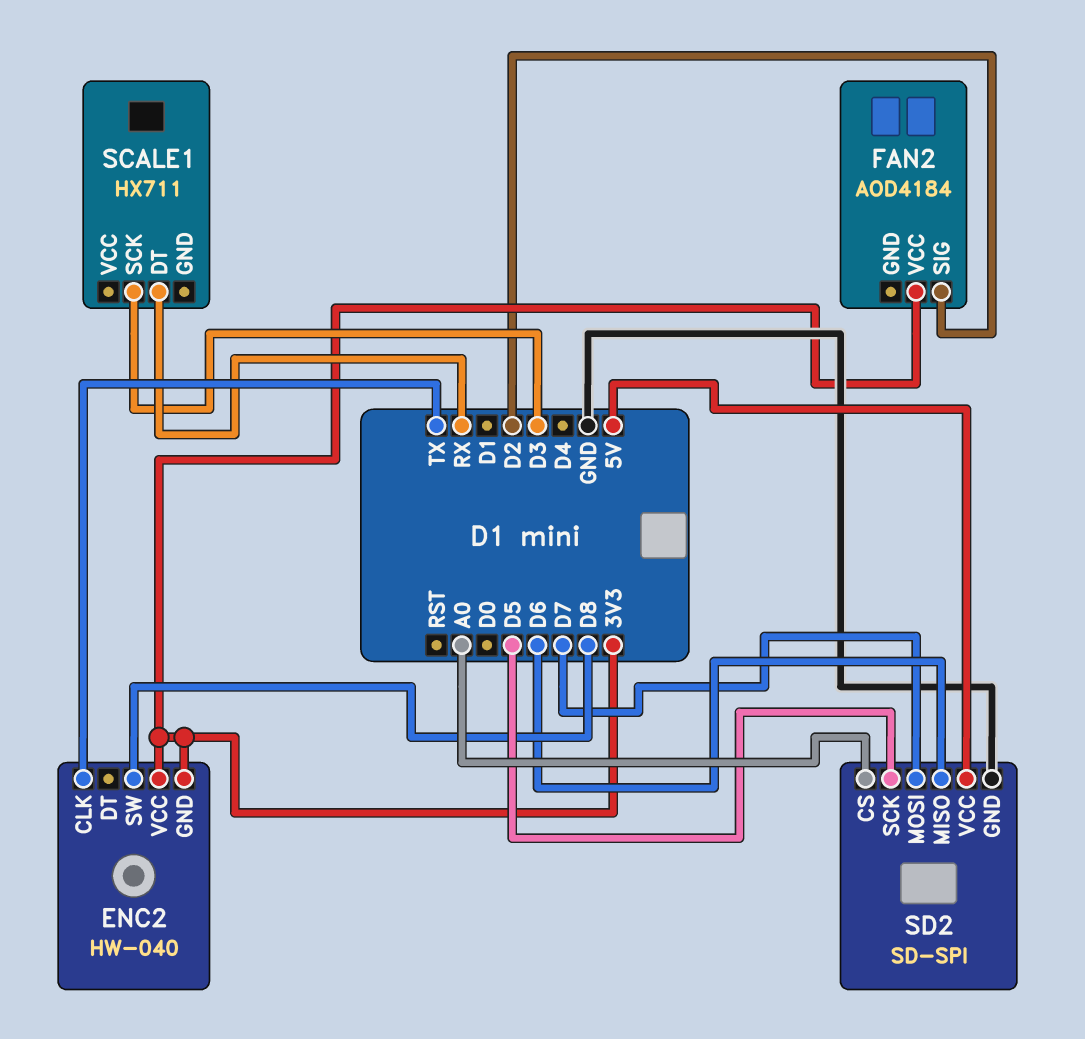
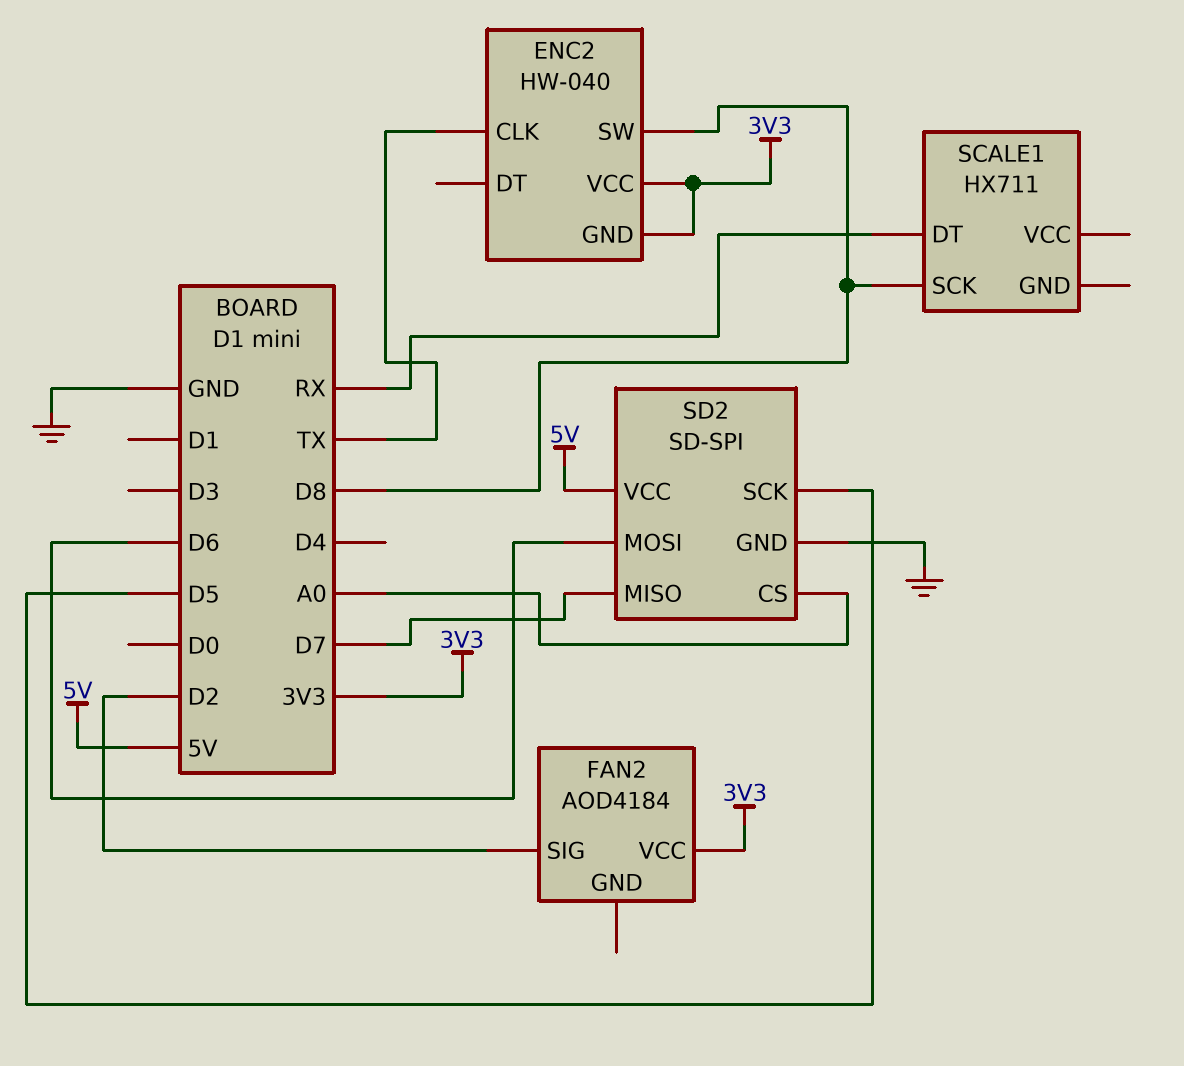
SCALE1 pin SCK: D3 -> D8
SD2 pin MISO: D6 -> D7
SD2 pin MOSI: D7 -> D6

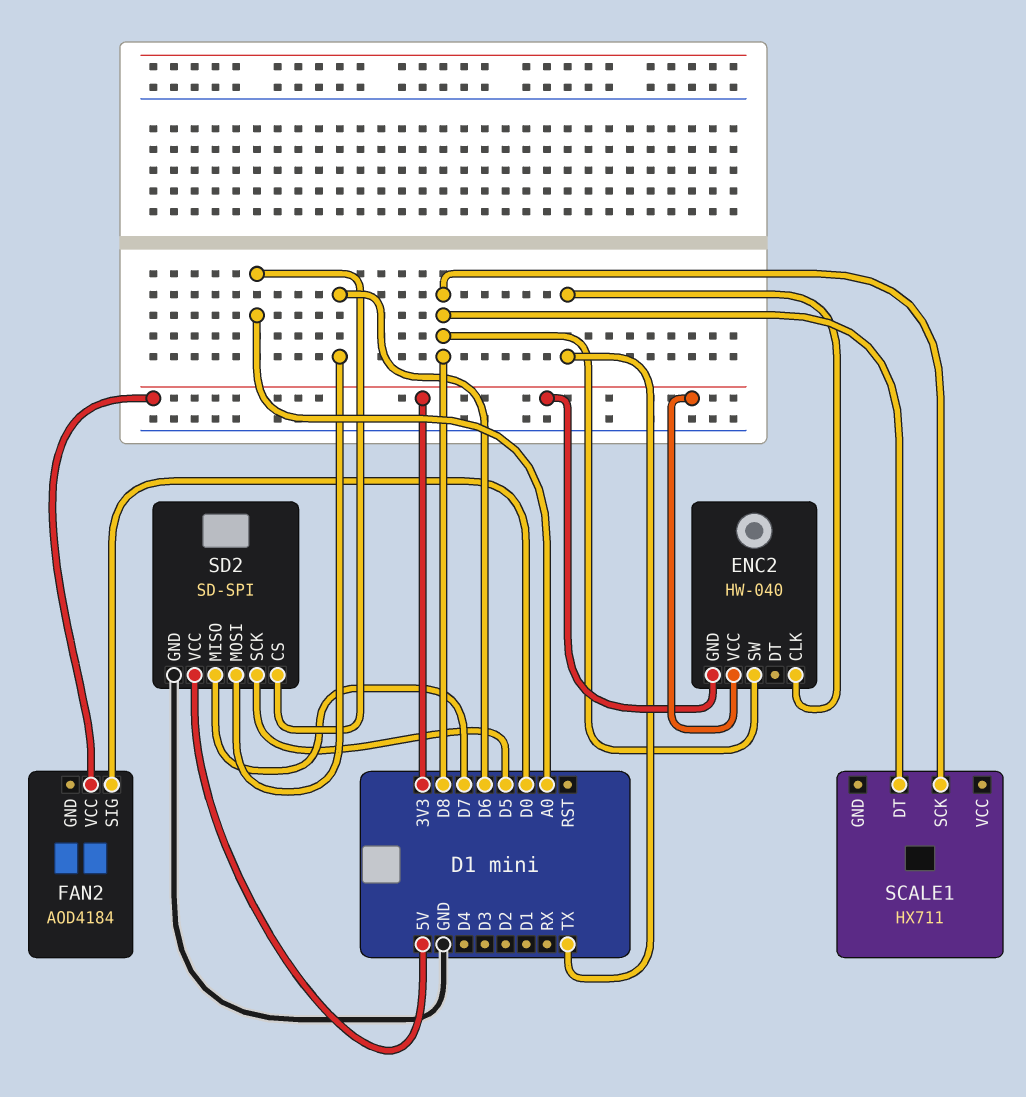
FAN2 pin SIG: D2 -> D0
SCALE1 pin DT: RX -> D8

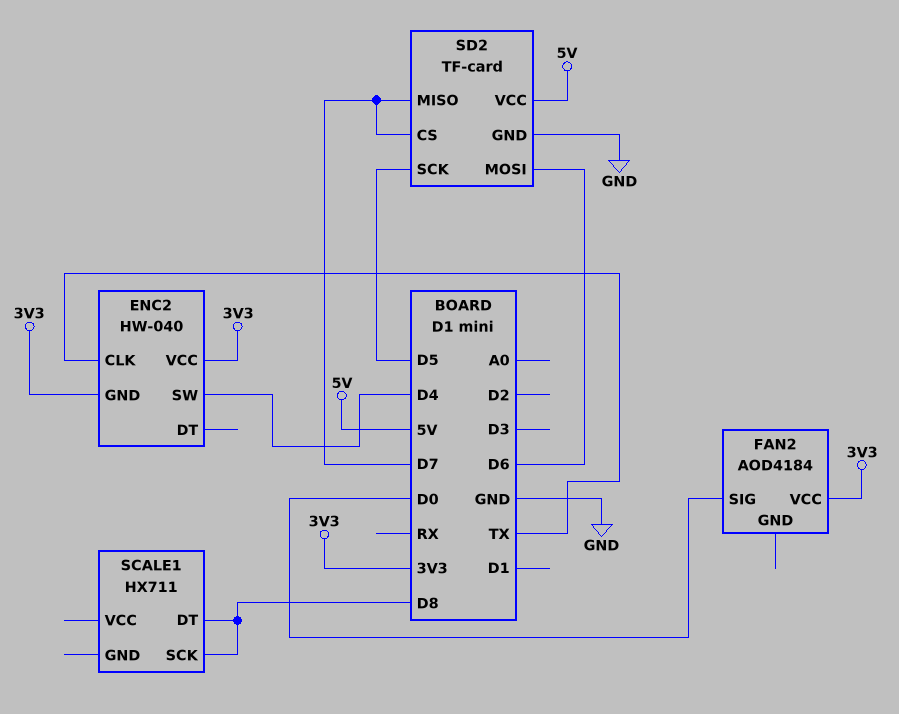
ENC2 pin SW: D8 -> D4
SD2: SD-SPI -> TF-card
SD2 pin CS: A0 -> D7

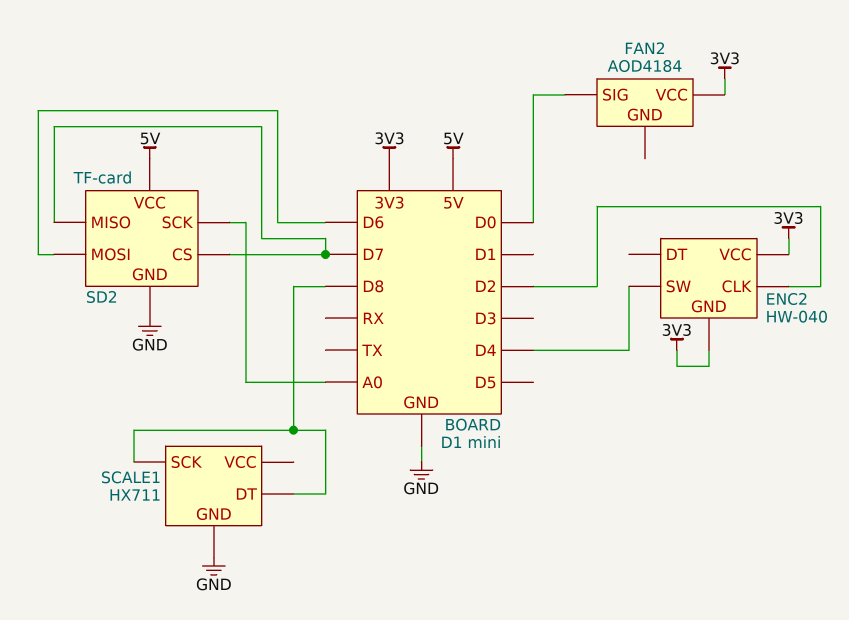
ENC2 pin CLK: TX -> D2
SCALE1 pin GND: none -> GND
SD2 pin SCK: D5 -> A0

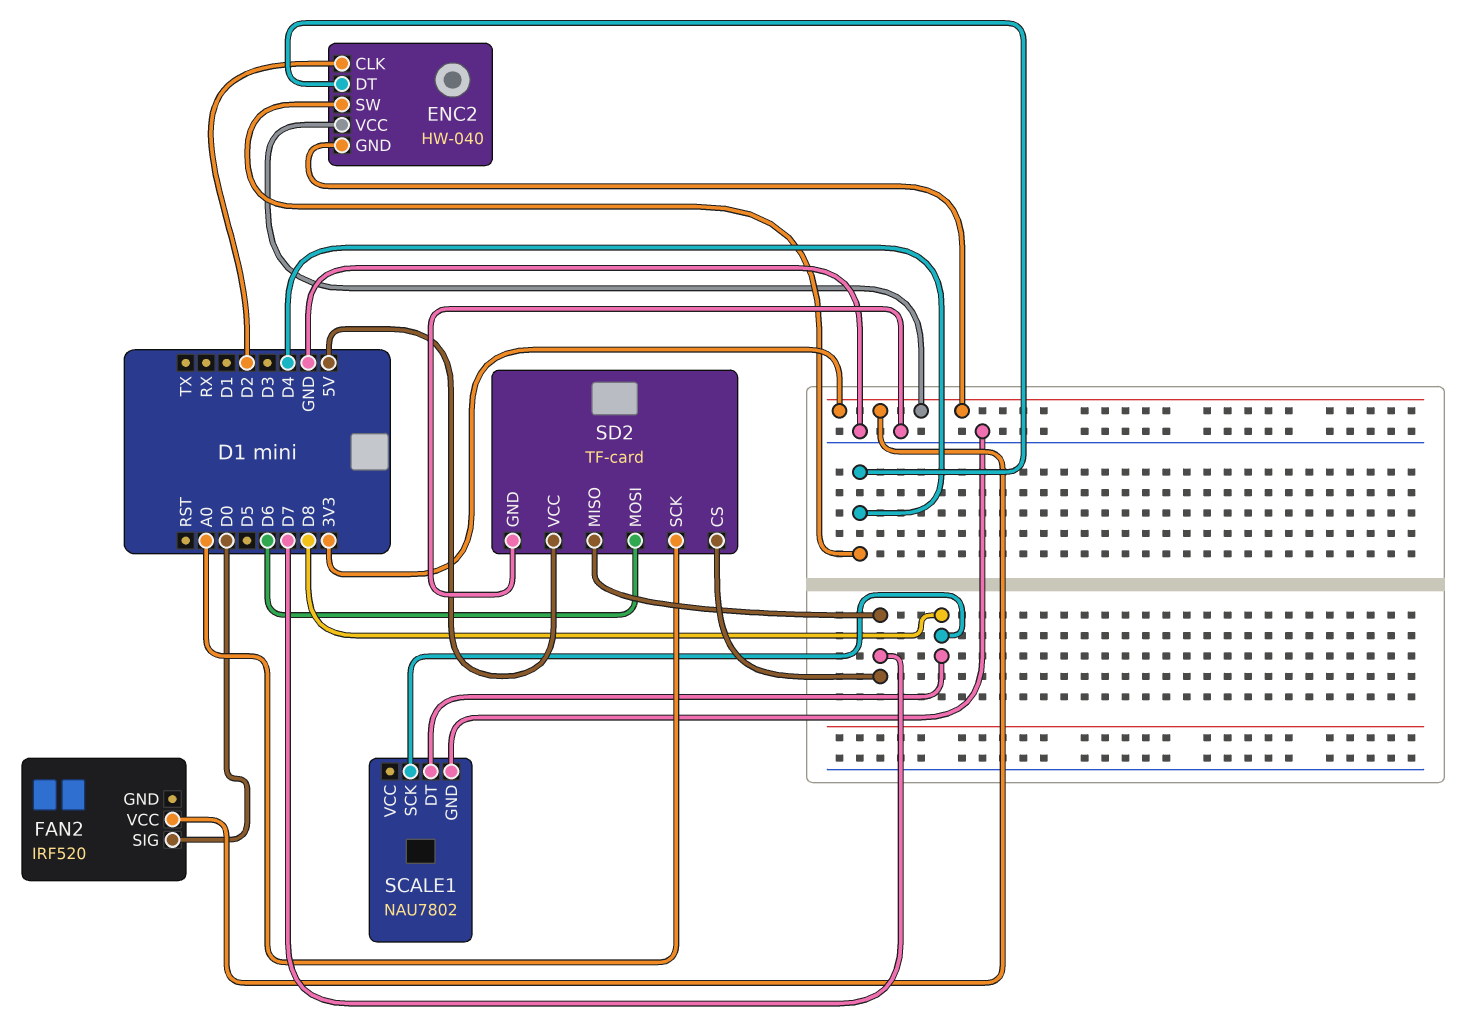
ENC2 pin DT: none -> D4
FAN2: AOD4184 -> IRF520
SCALE1: HX711 -> NAU7802

